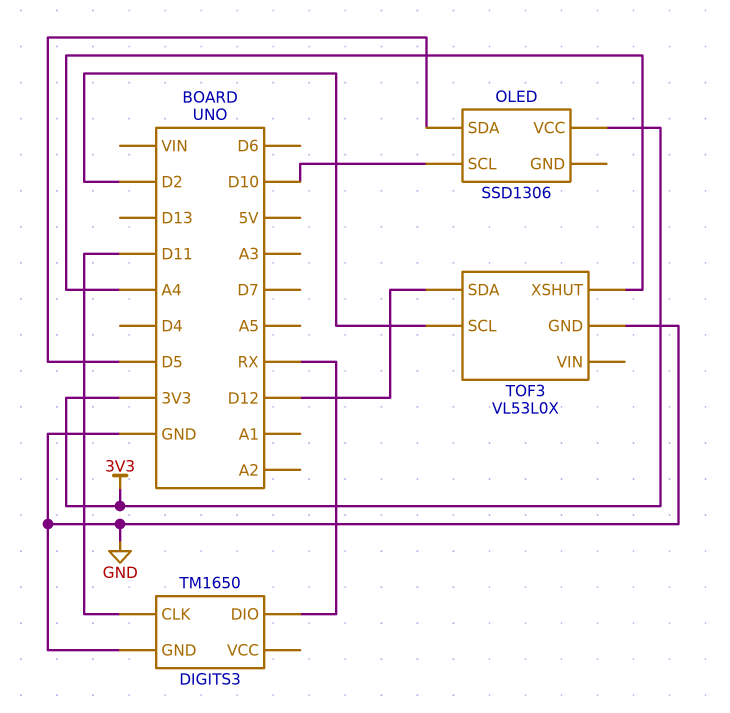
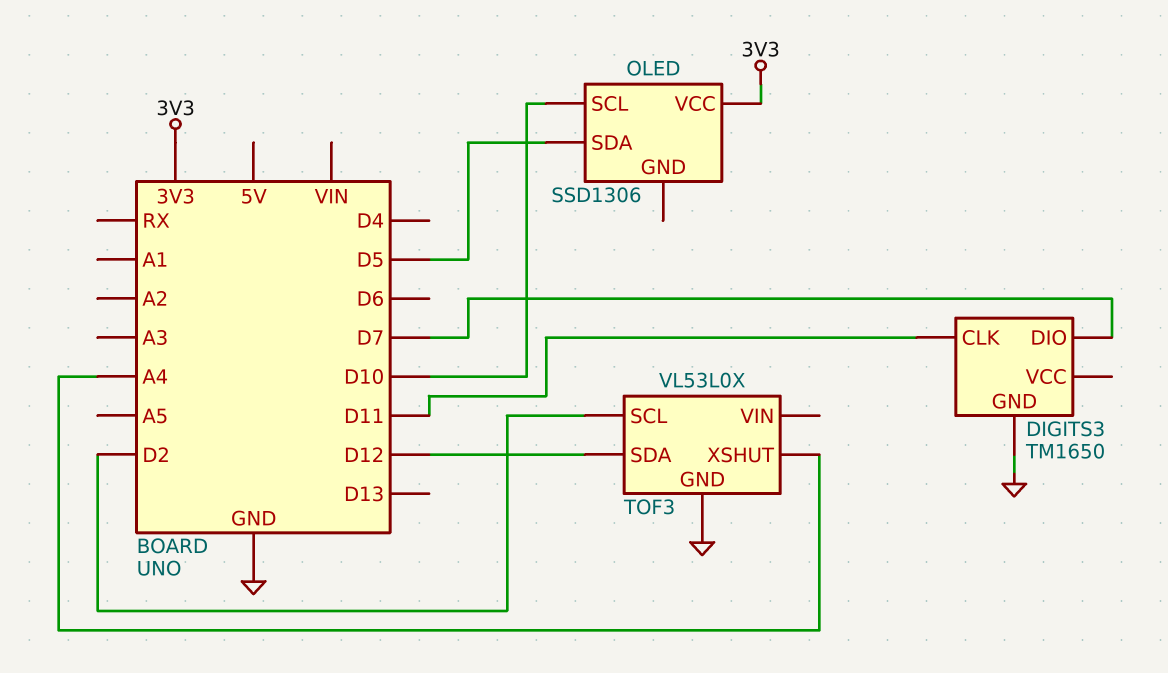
DIGITS3 pin DIO: RX -> D7

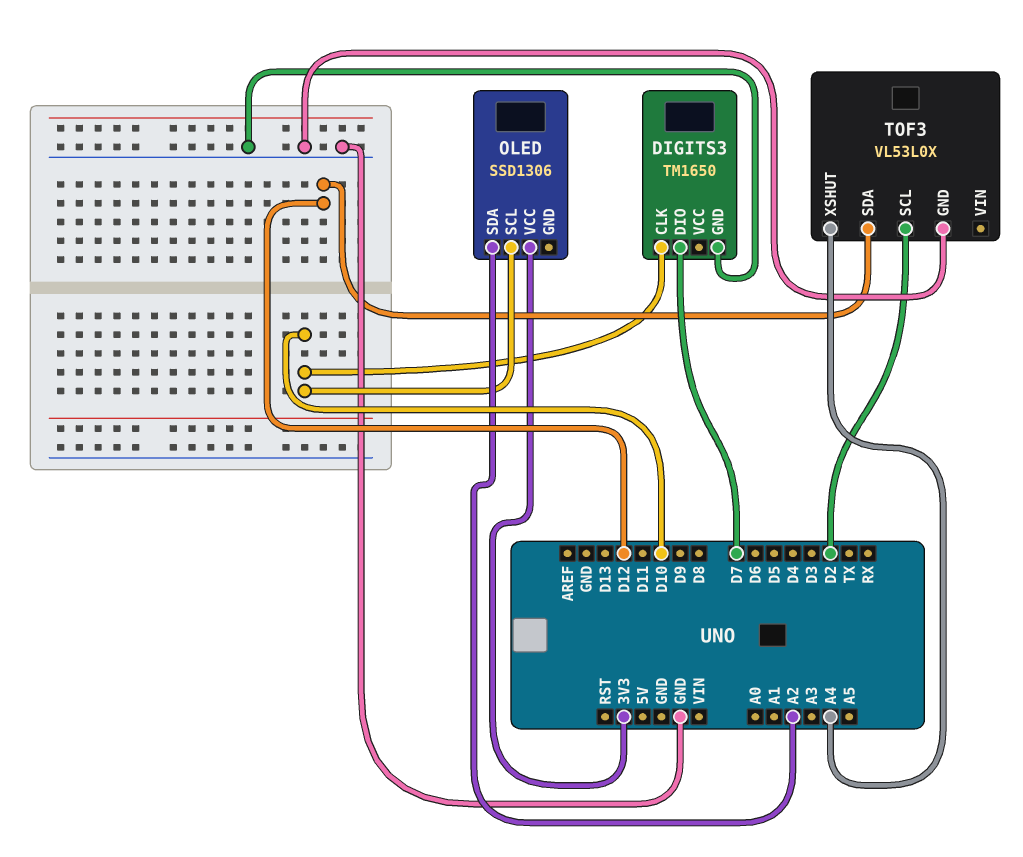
DIGITS3 pin CLK: D11 -> D10
OLED pin SDA: D5 -> A2

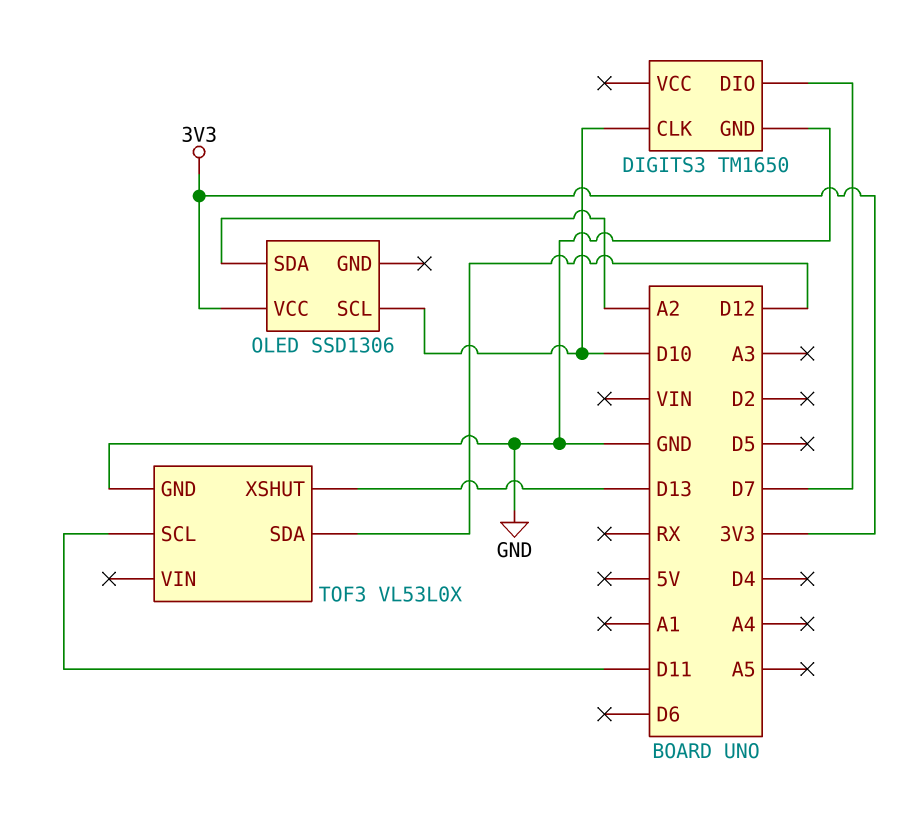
TOF3 pin SCL: D2 -> D11
TOF3 pin XSHUT: A4 -> D13

